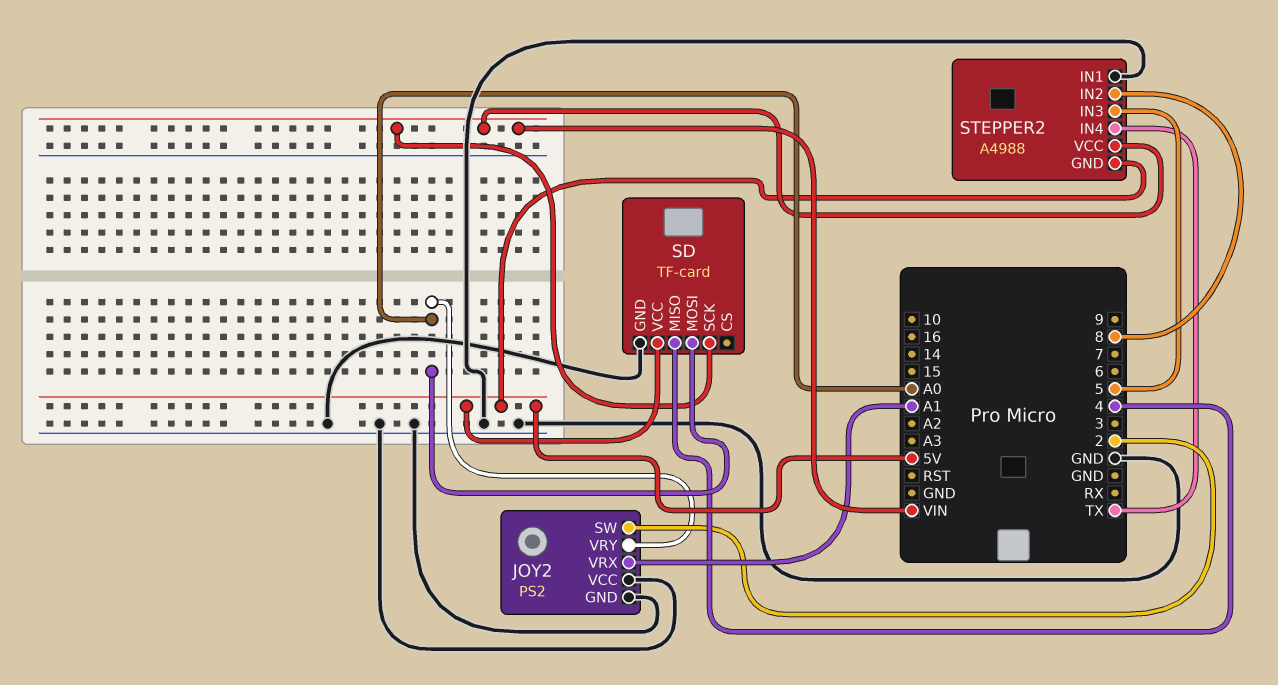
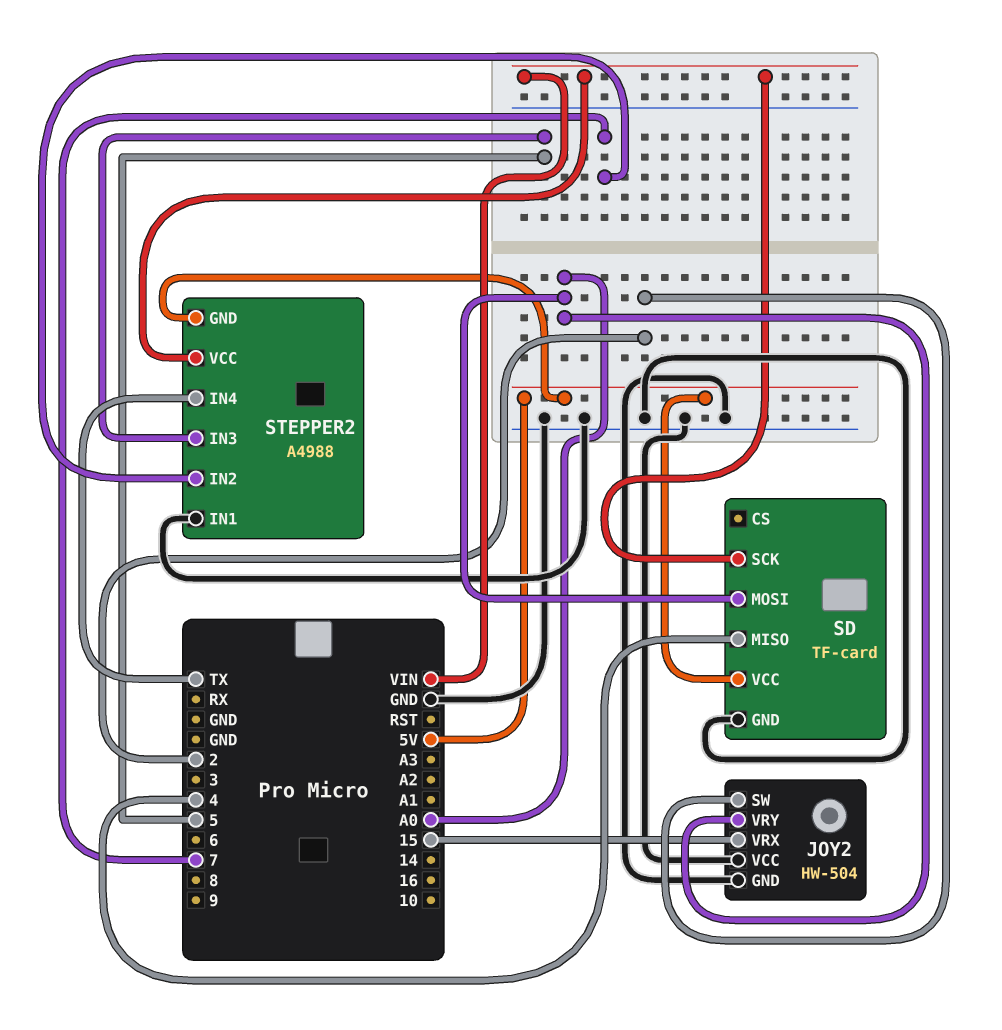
JOY2: PS2 -> HW-504
JOY2 pin VRX: A1 -> 15
STEPPER2 pin IN2: 8 -> 7

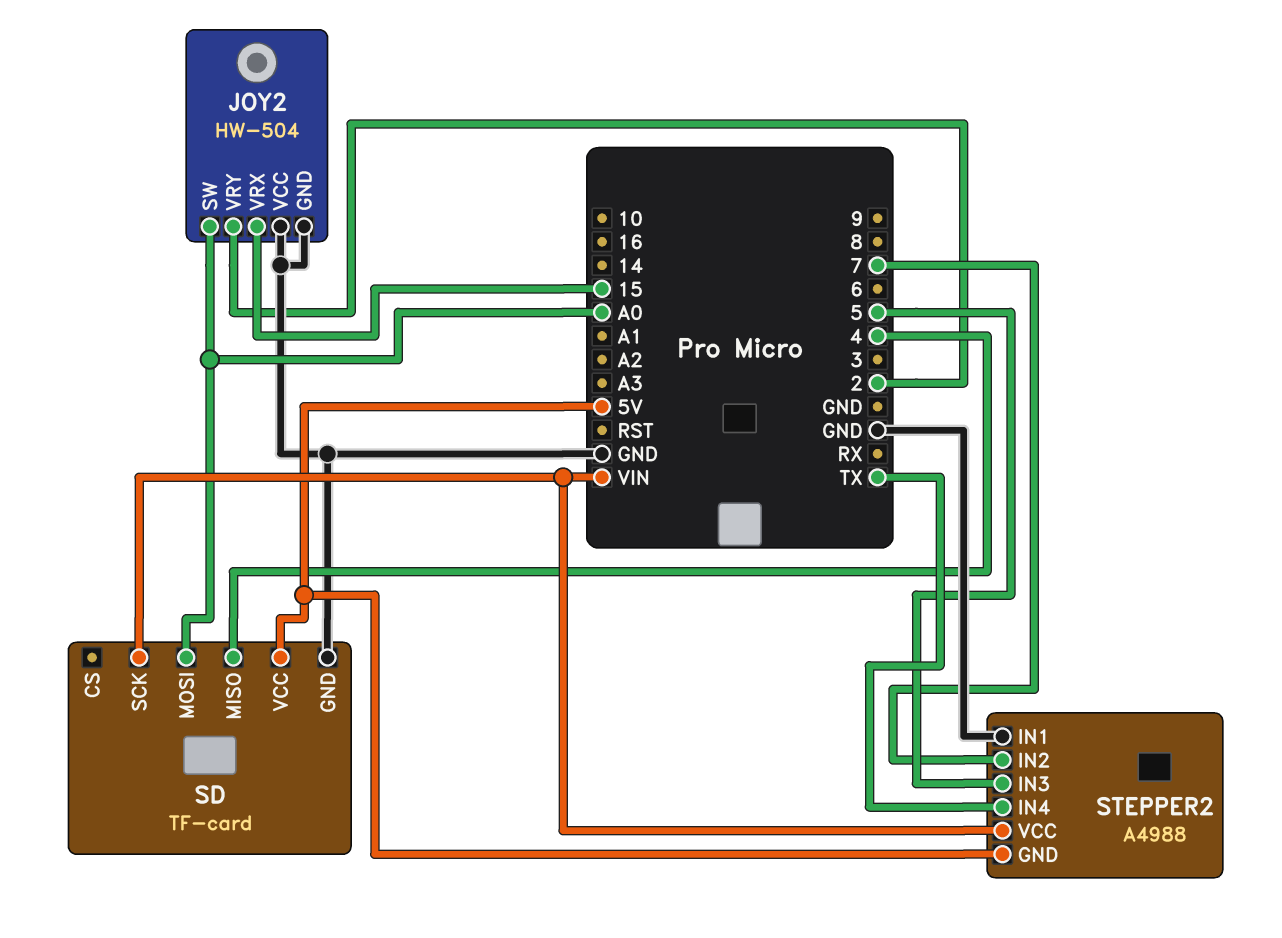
JOY2 pin SW: 2 -> A0
JOY2 pin VRY: A0 -> 2

